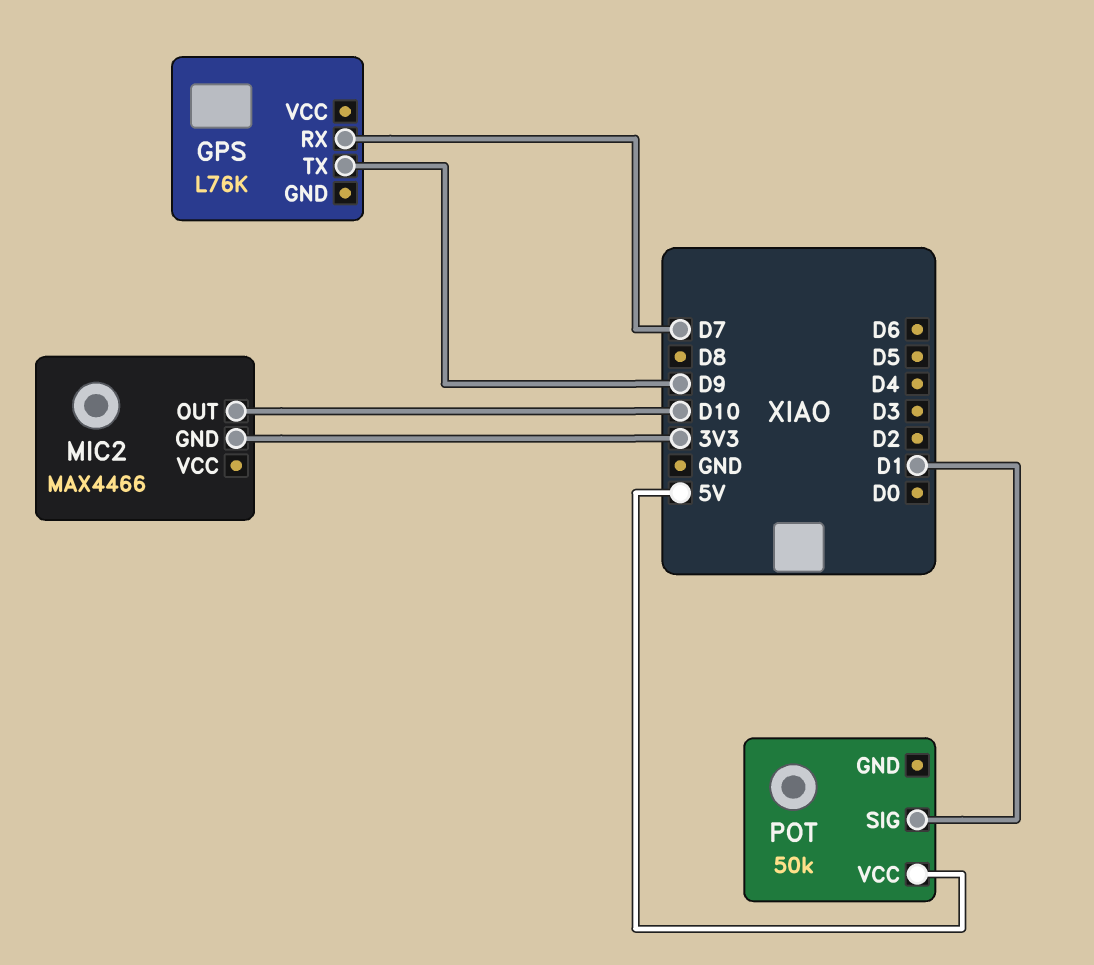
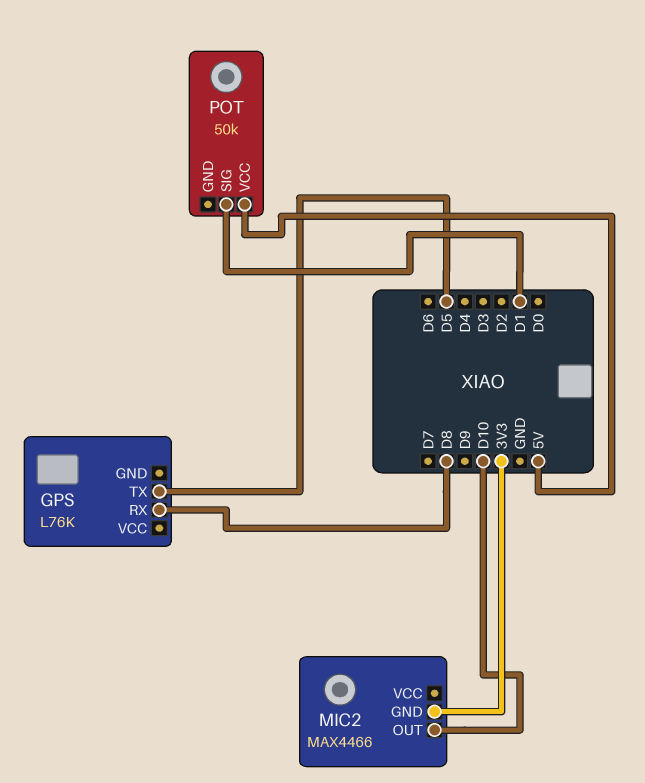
GPS pin RX: D7 -> D8
GPS pin TX: D9 -> D5

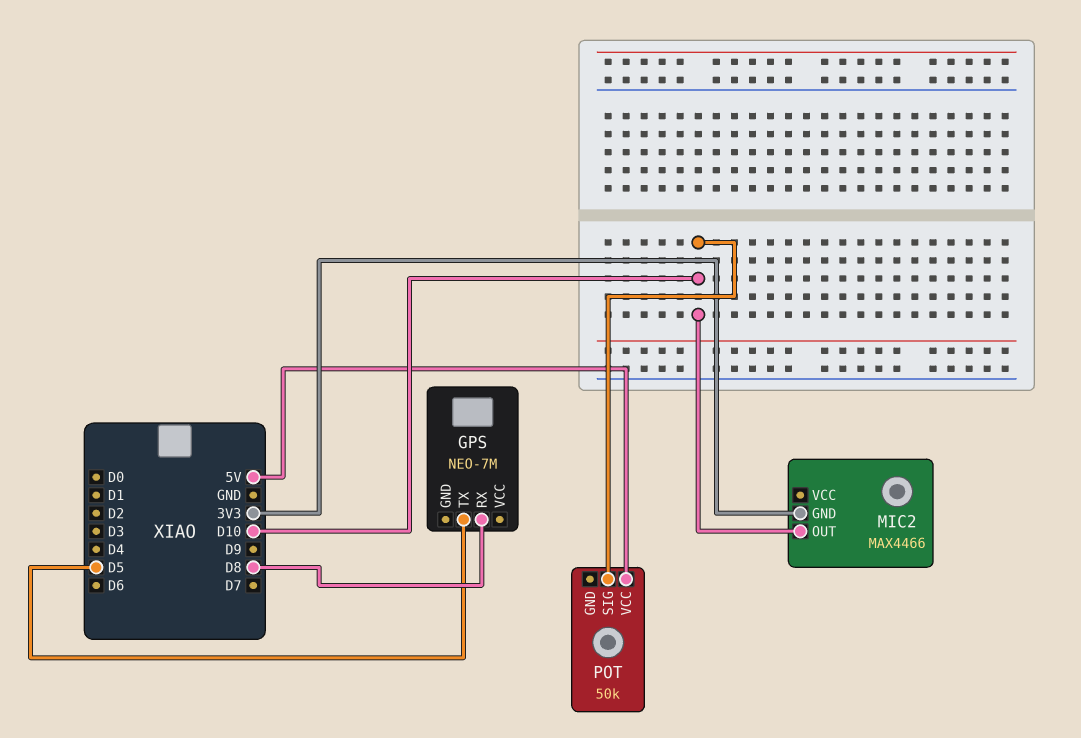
GPS: L76K -> NEO-7M
POT pin SIG: D1 -> D10

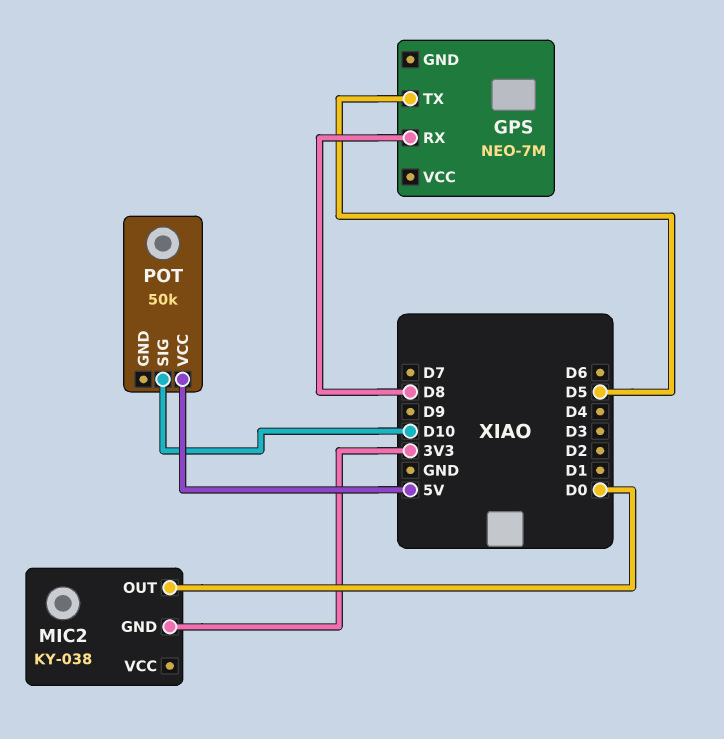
MIC2: MAX4466 -> KY-038
MIC2 pin OUT: D10 -> D0

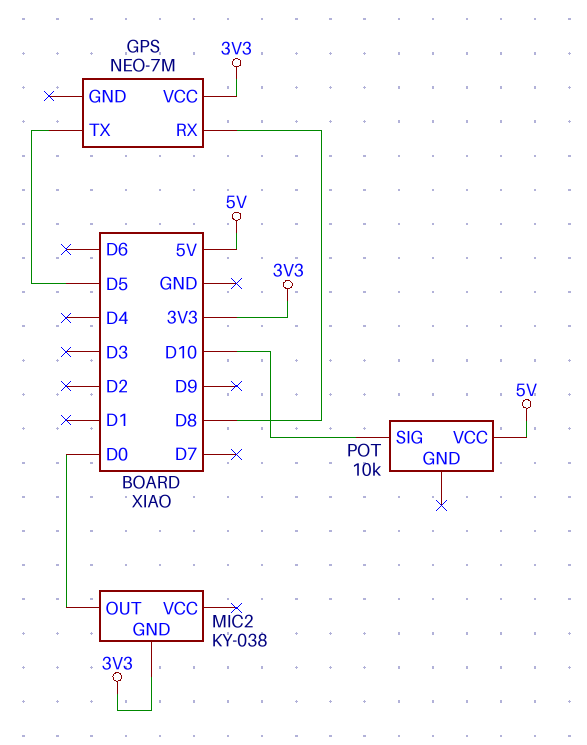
GPS pin VCC: none -> 3V3
POT: 50k -> 10k

